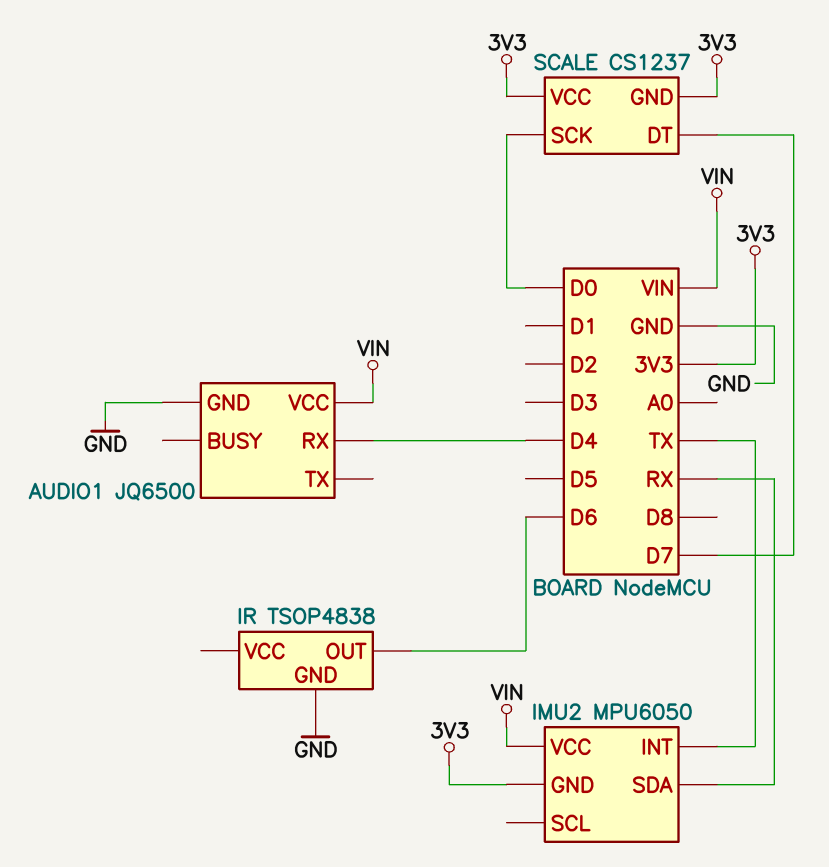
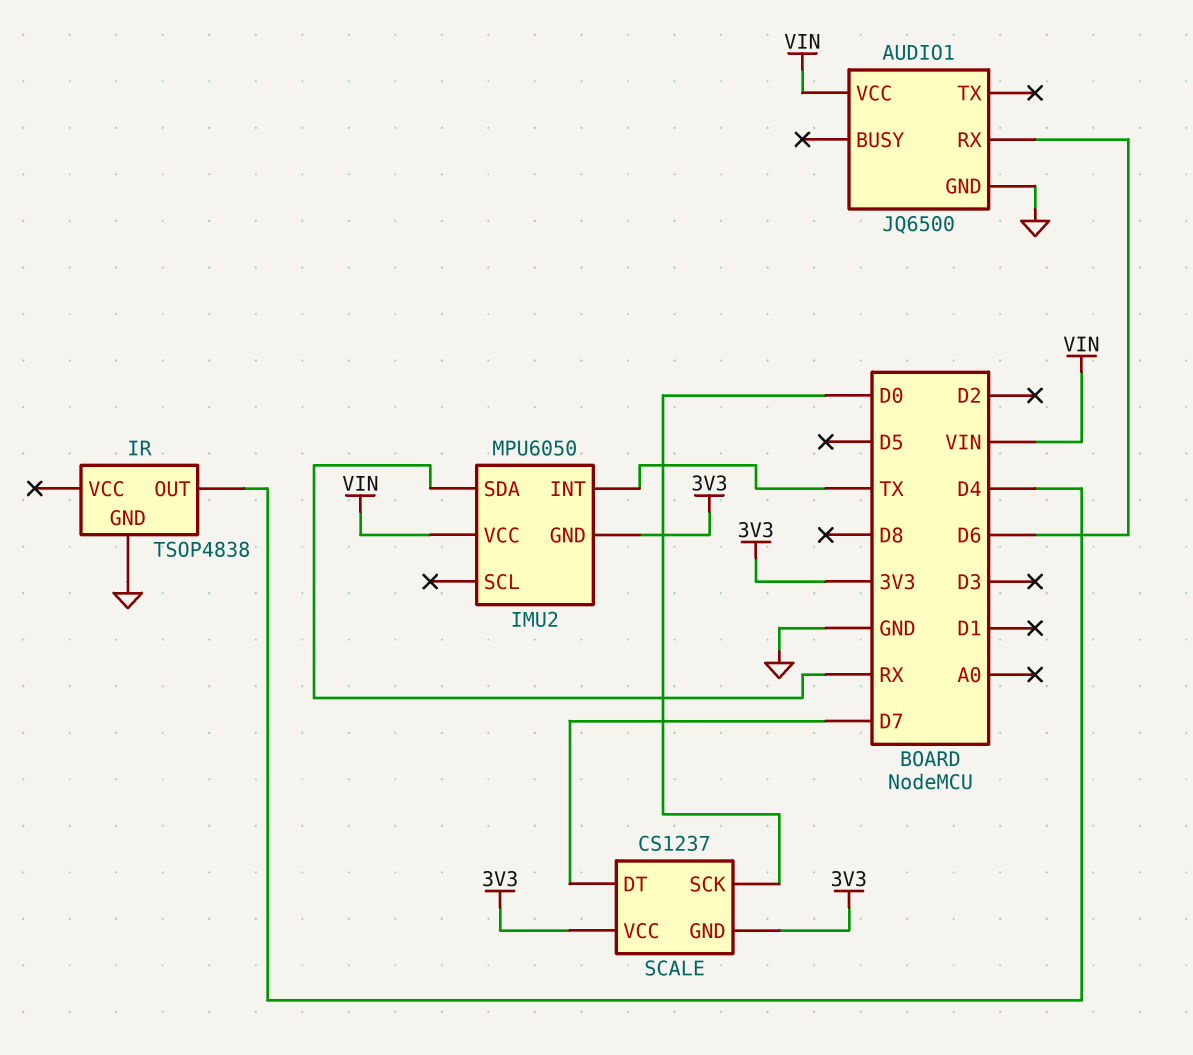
AUDIO1 pin RX: D4 -> D6
IR pin OUT: D6 -> D4

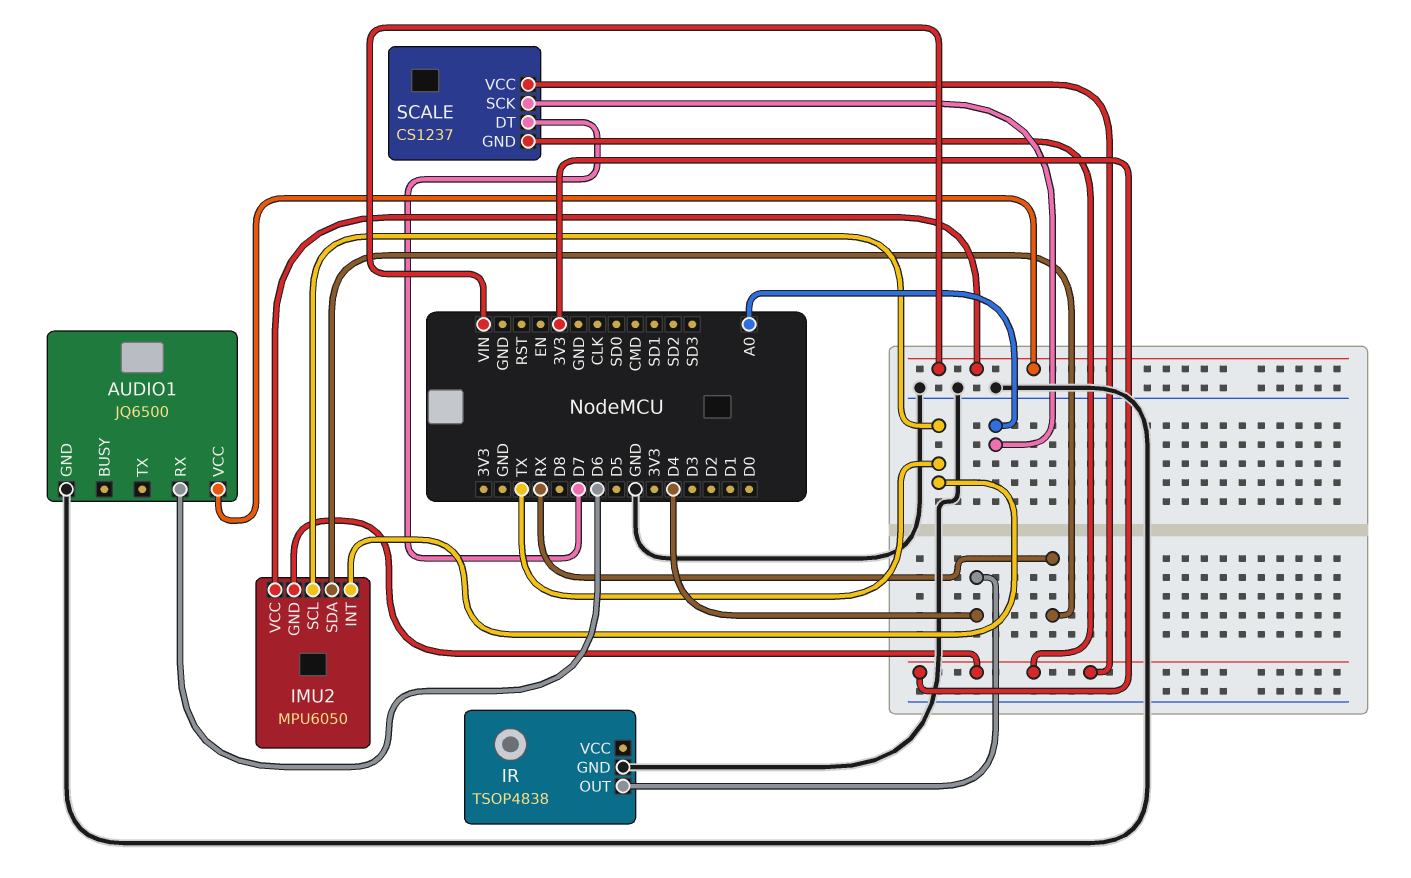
IMU2 pin SCL: none -> TX
SCALE pin SCK: D0 -> A0

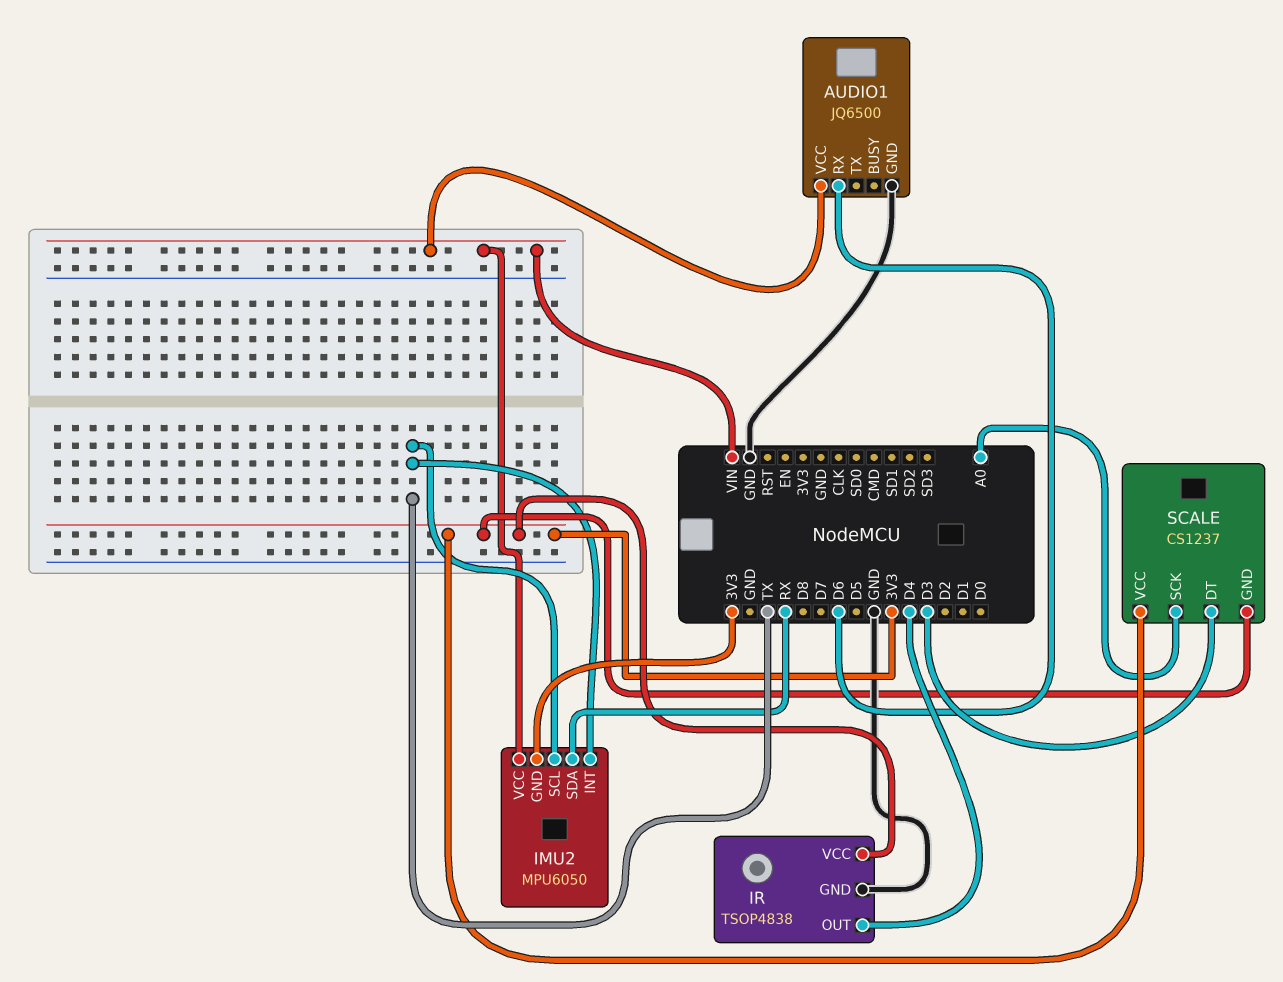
IR pin VCC: none -> 3V3
SCALE pin DT: D7 -> D3

